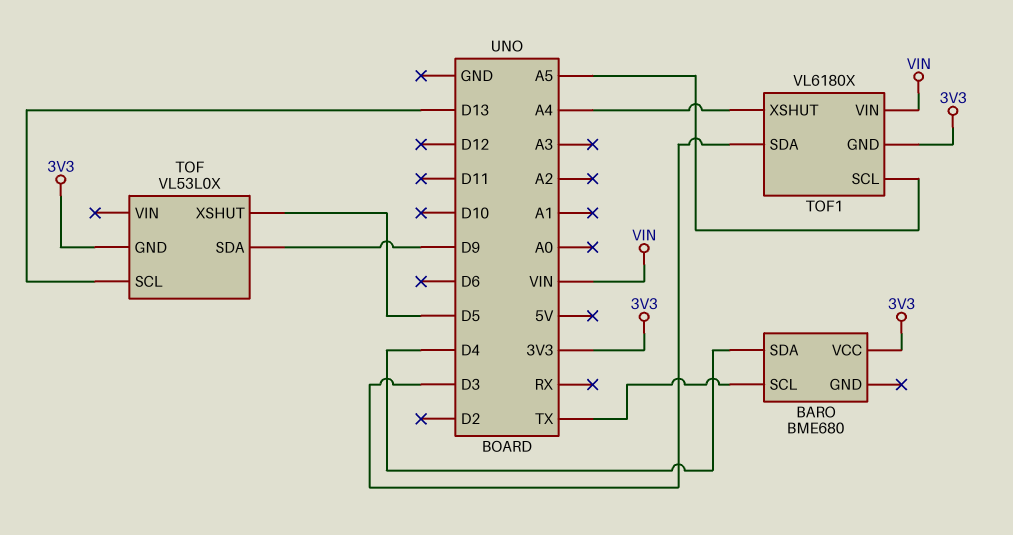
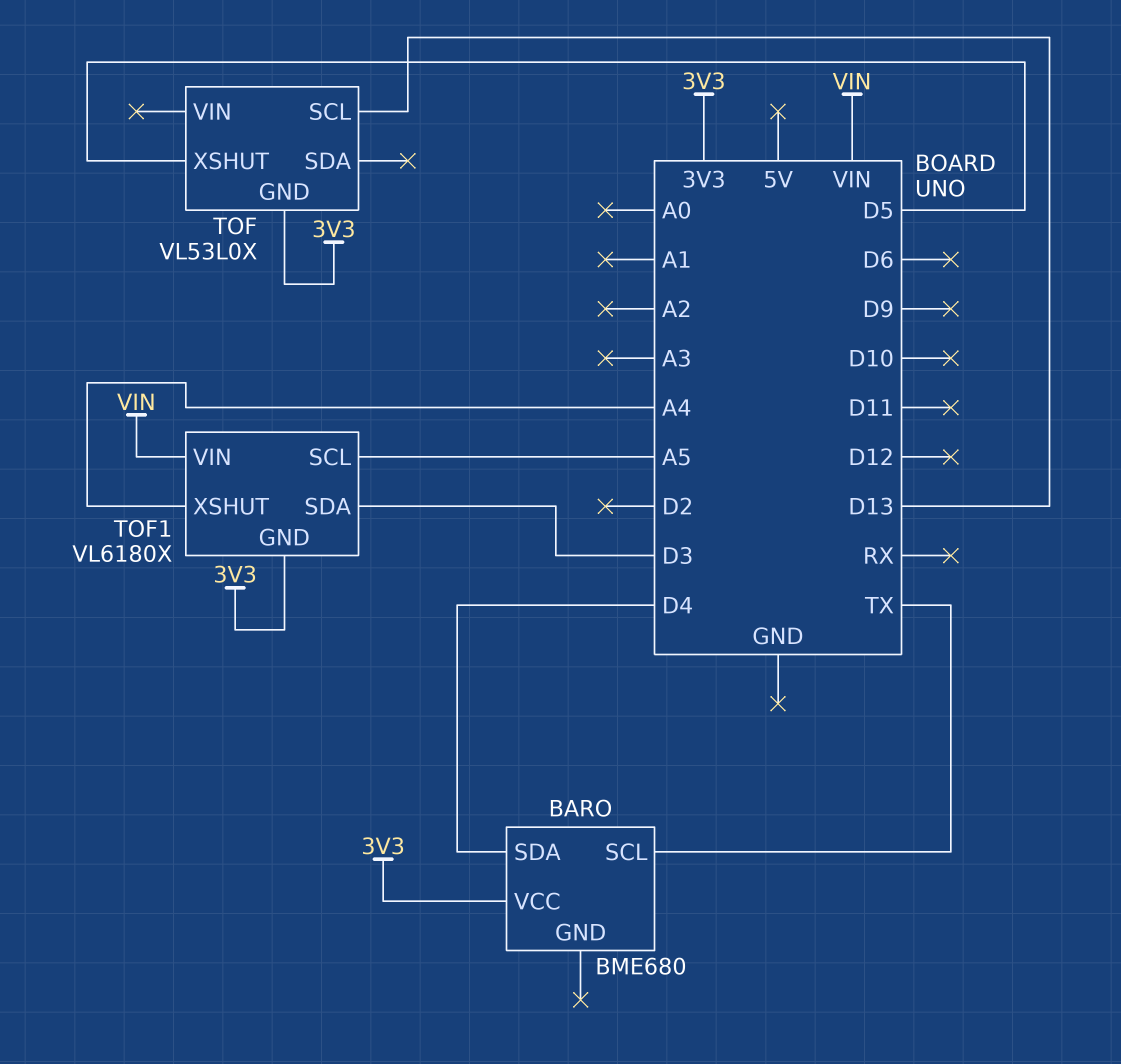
TOF pin SDA: D9 -> none

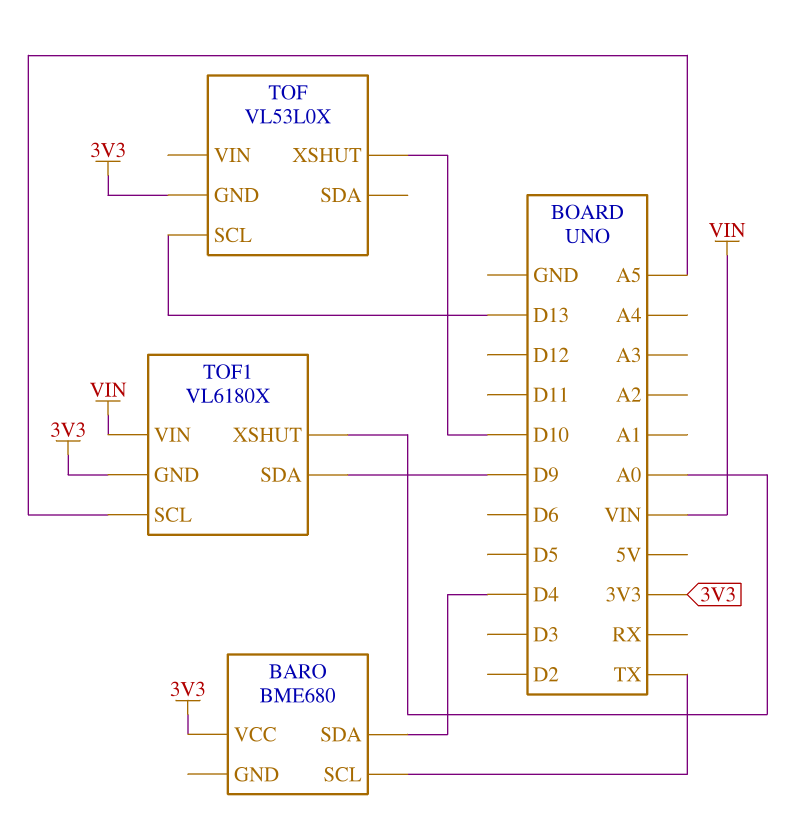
TOF pin XSHUT: D5 -> D10
TOF1 pin SDA: D3 -> D9
TOF1 pin XSHUT: A4 -> A0

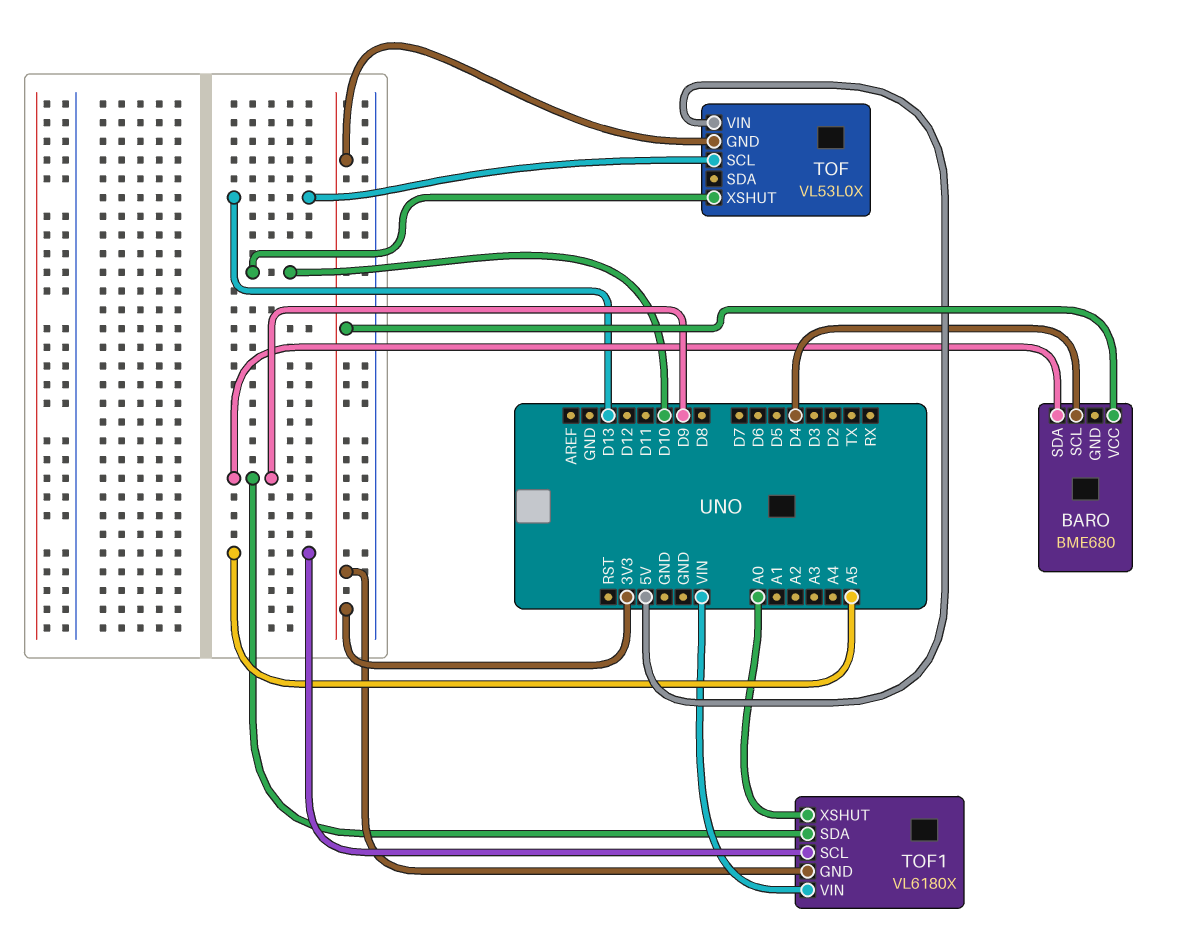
BARO pin SCL: TX -> D4
BARO pin SDA: D4 -> D9
TOF pin VIN: none -> 5V

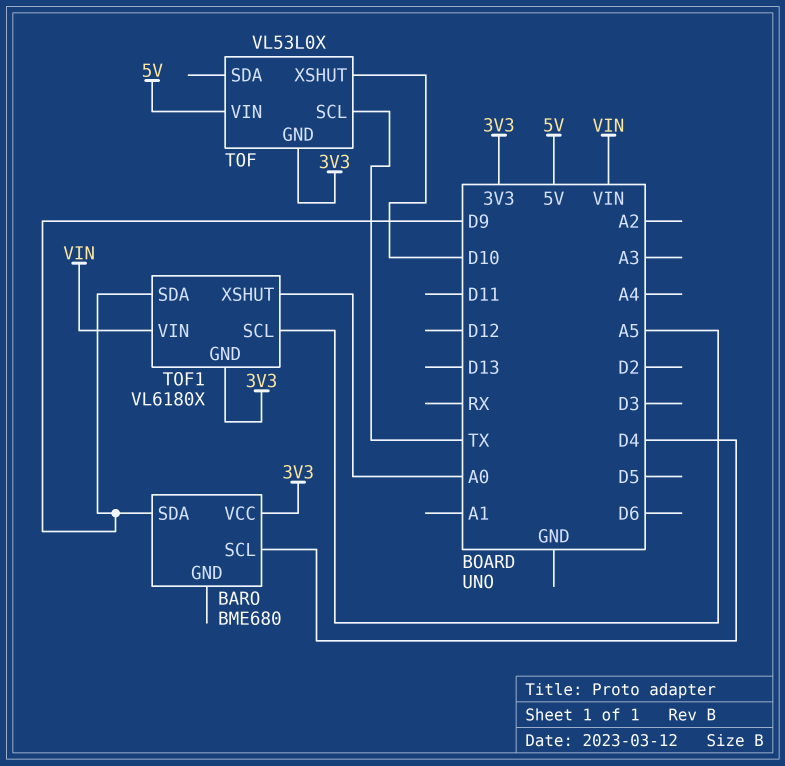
TOF pin SCL: D13 -> TX

